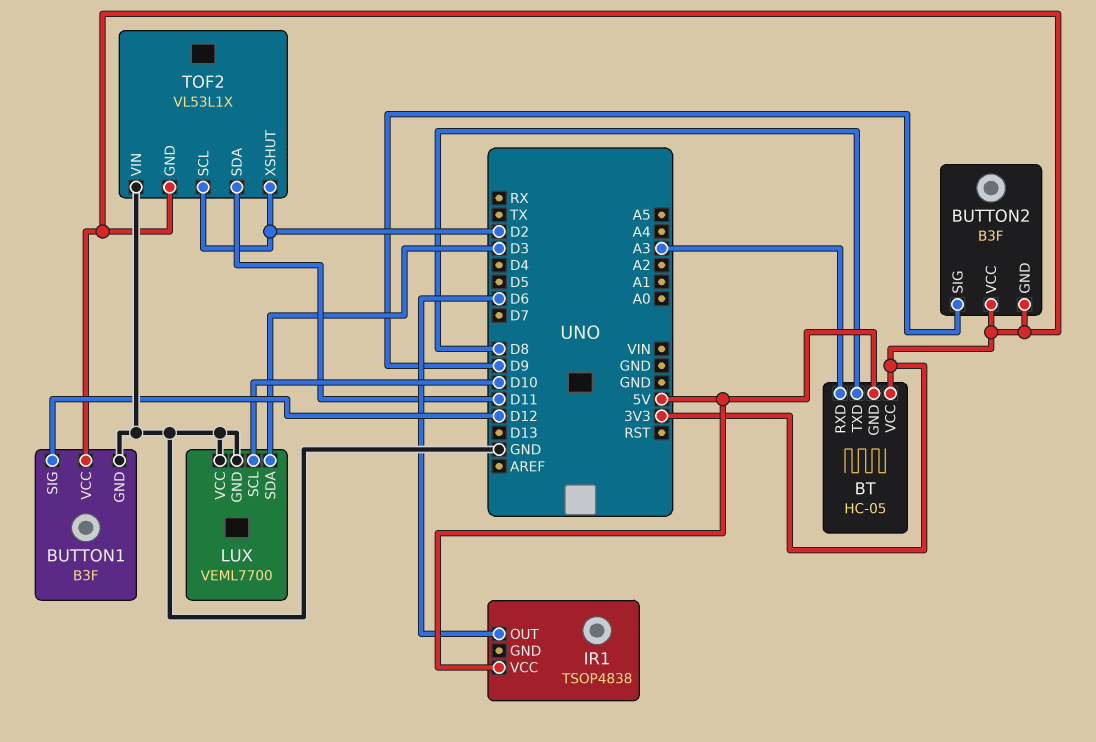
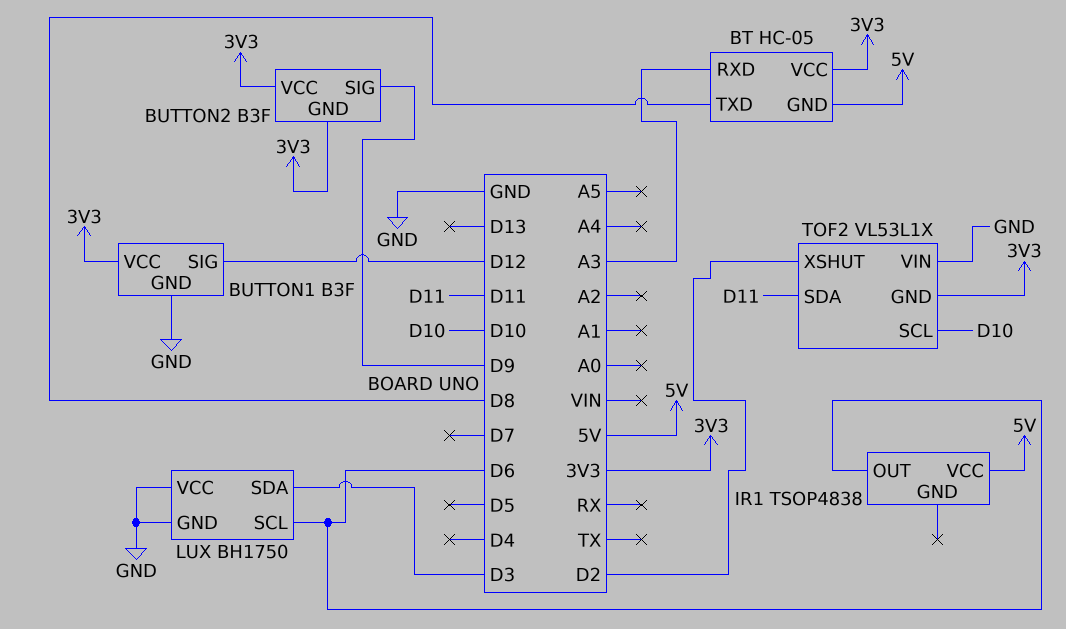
LUX: VEML7700 -> BH1750
LUX pin SCL: D10 -> D6
TOF2 pin SCL: D2 -> D10

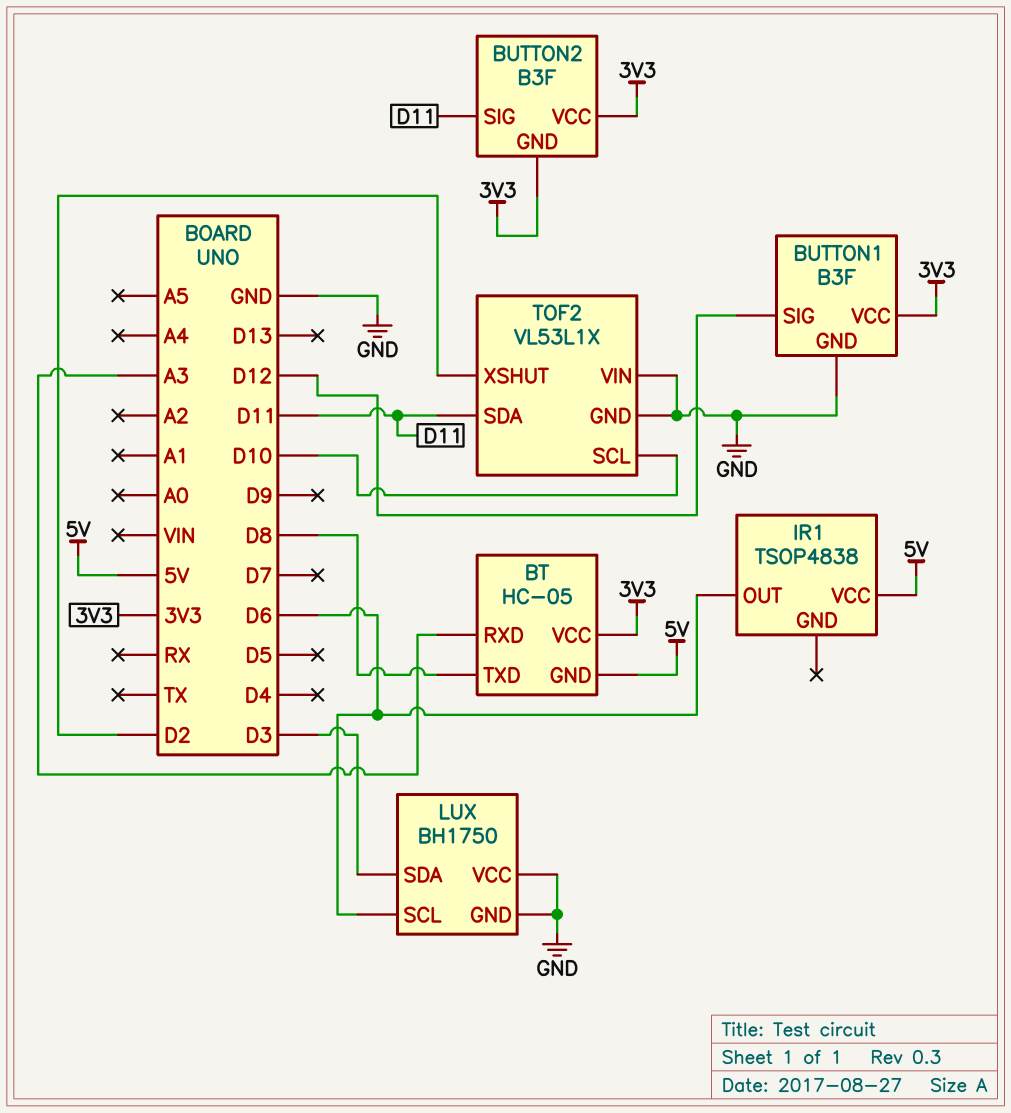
BUTTON2 pin SIG: D9 -> D11
TOF2 pin GND: 3V3 -> GND

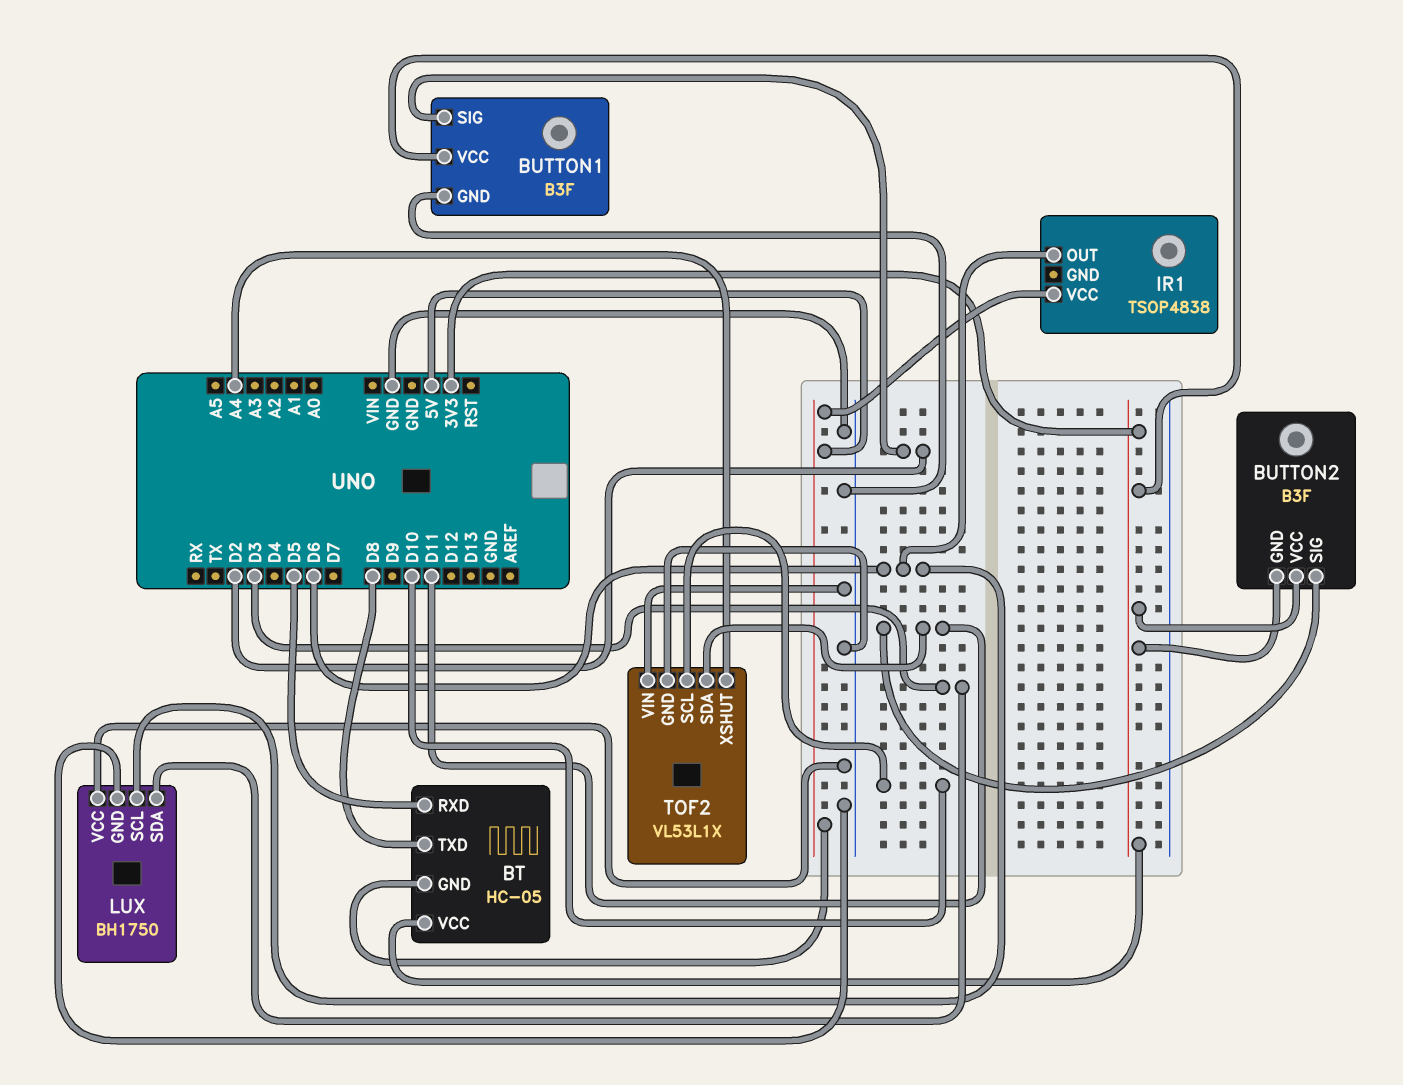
BT pin RXD: A3 -> D5
BUTTON1 pin SIG: D12 -> D2
TOF2 pin XSHUT: D2 -> A4

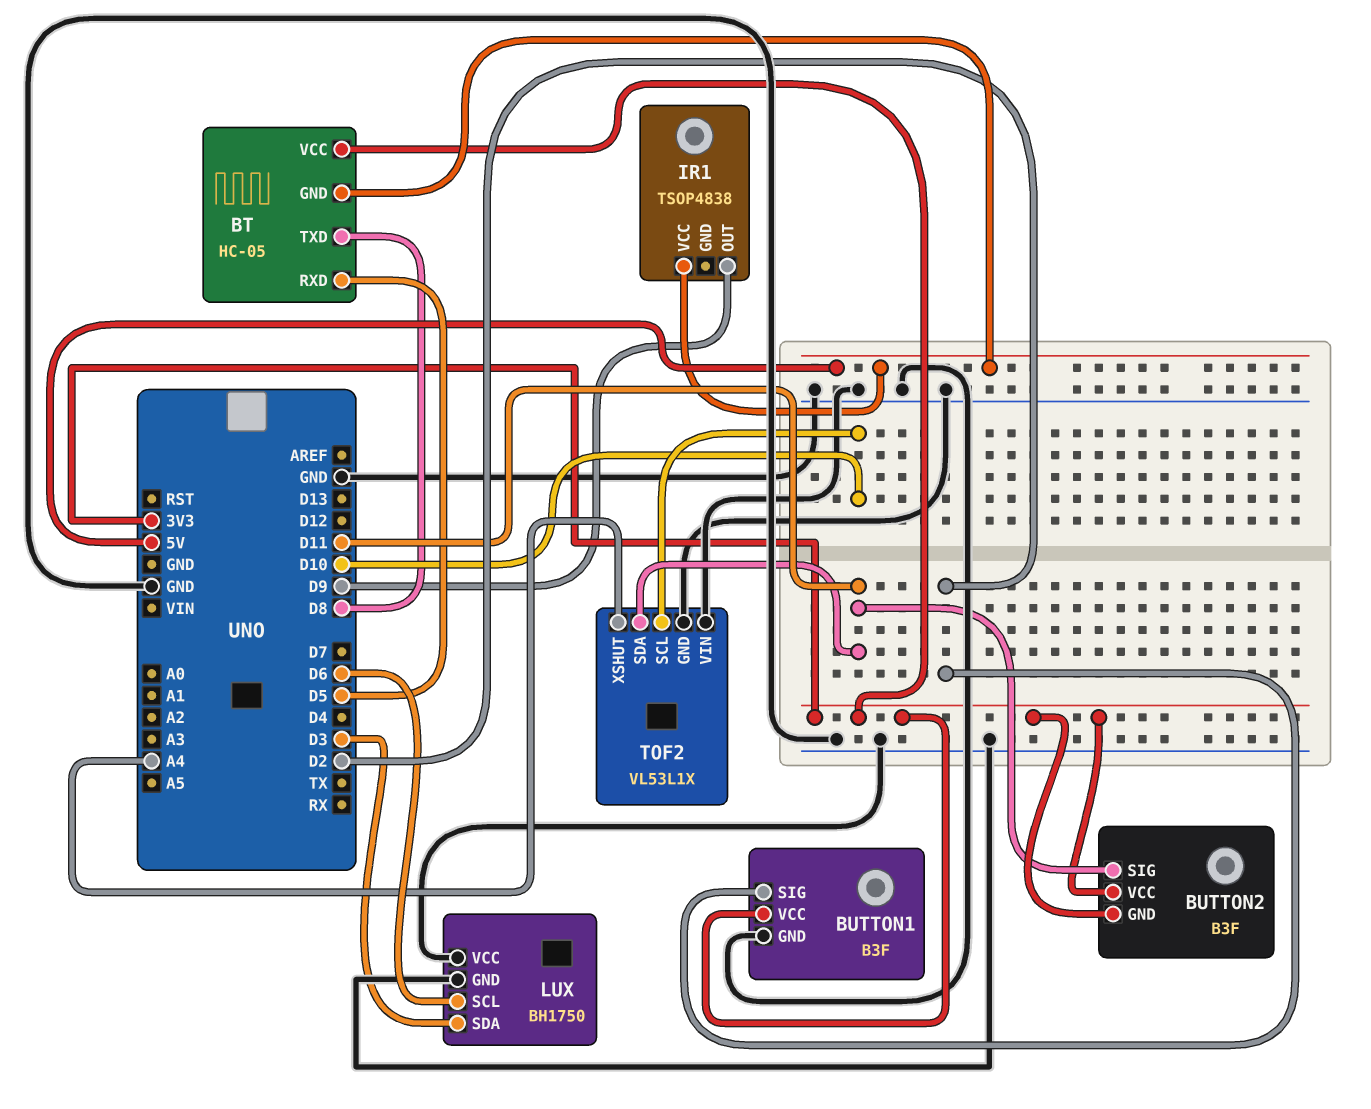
IR1 pin OUT: D6 -> D9

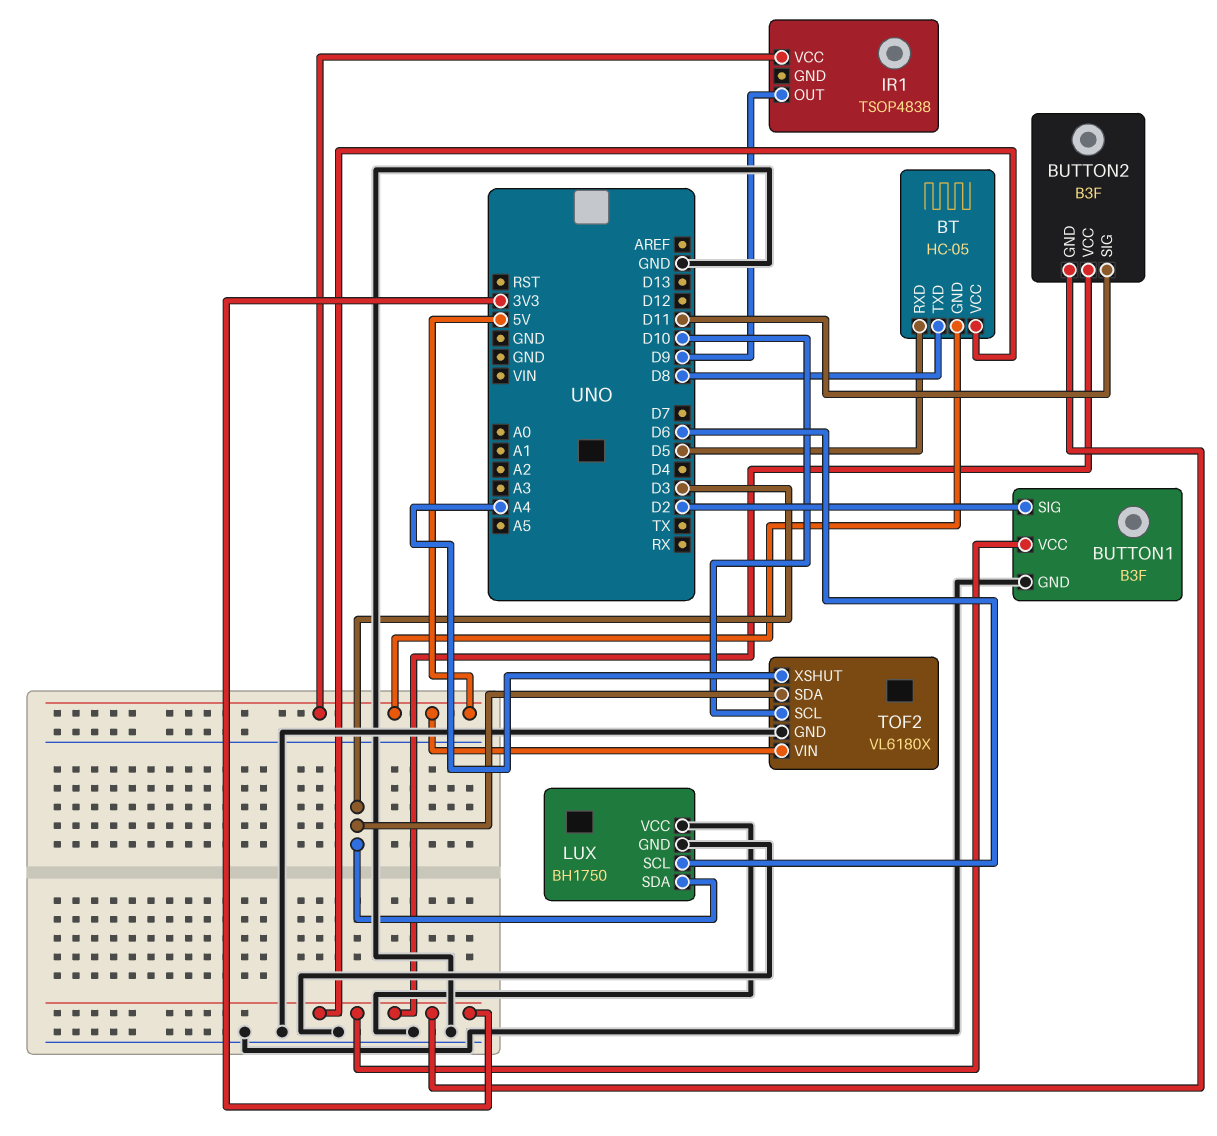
TOF2: VL53L1X -> VL6180X
TOF2 pin SDA: D11 -> D3
TOF2 pin VIN: GND -> 5V

